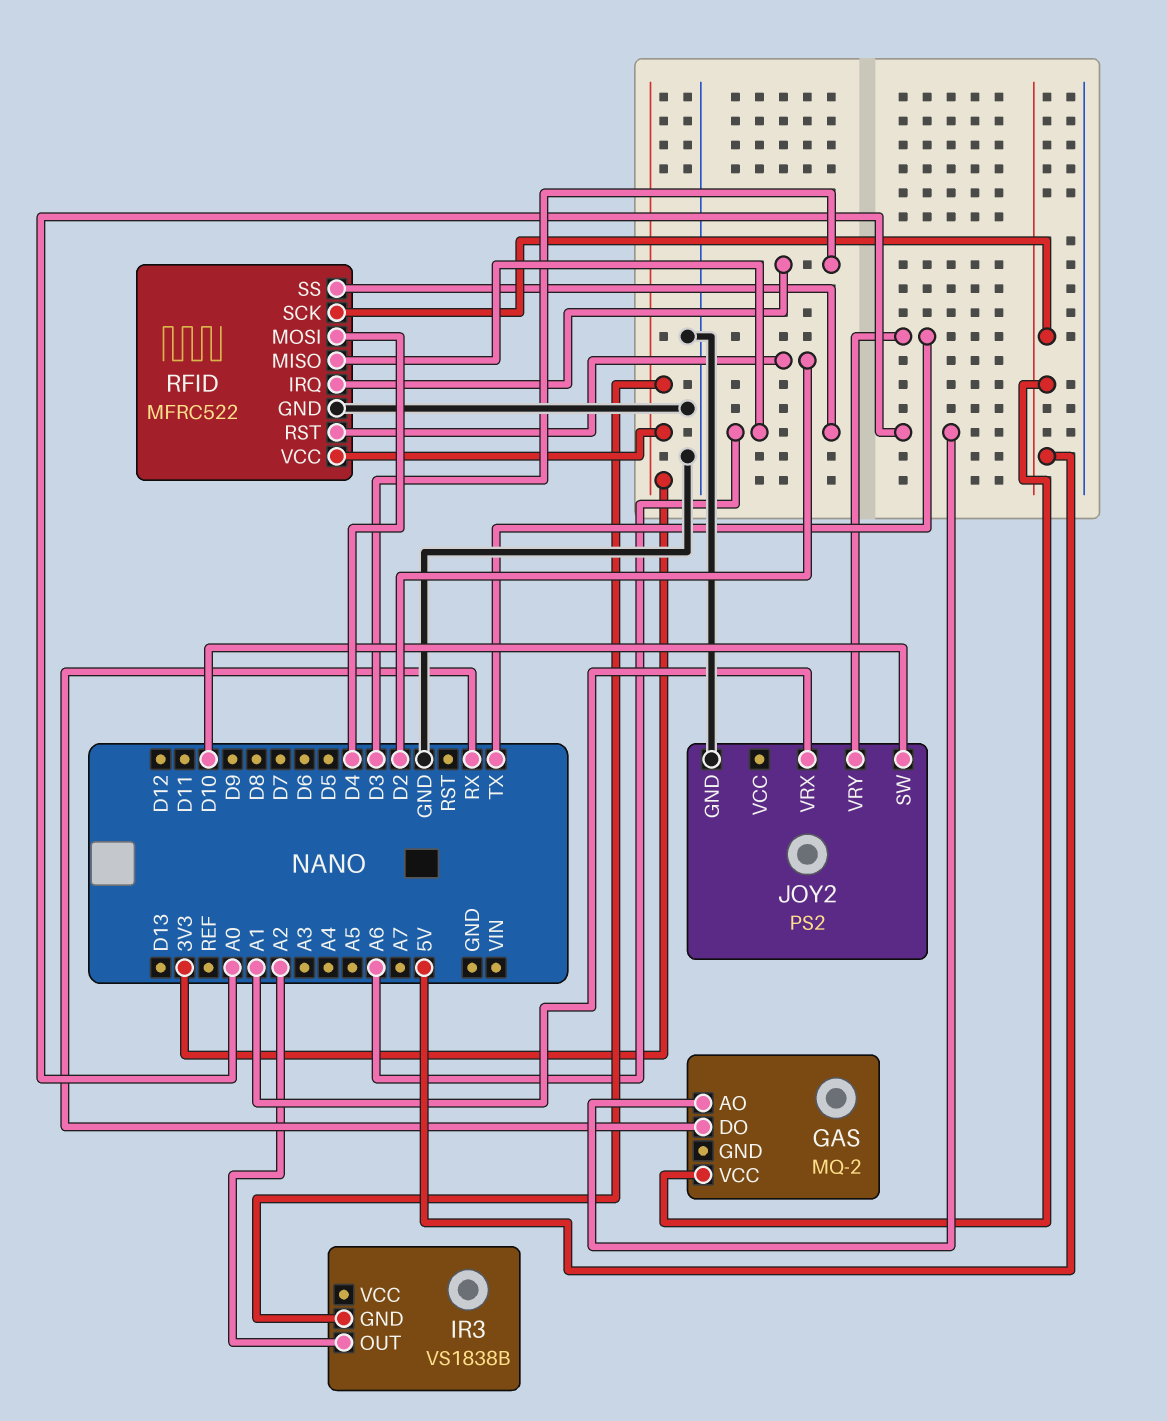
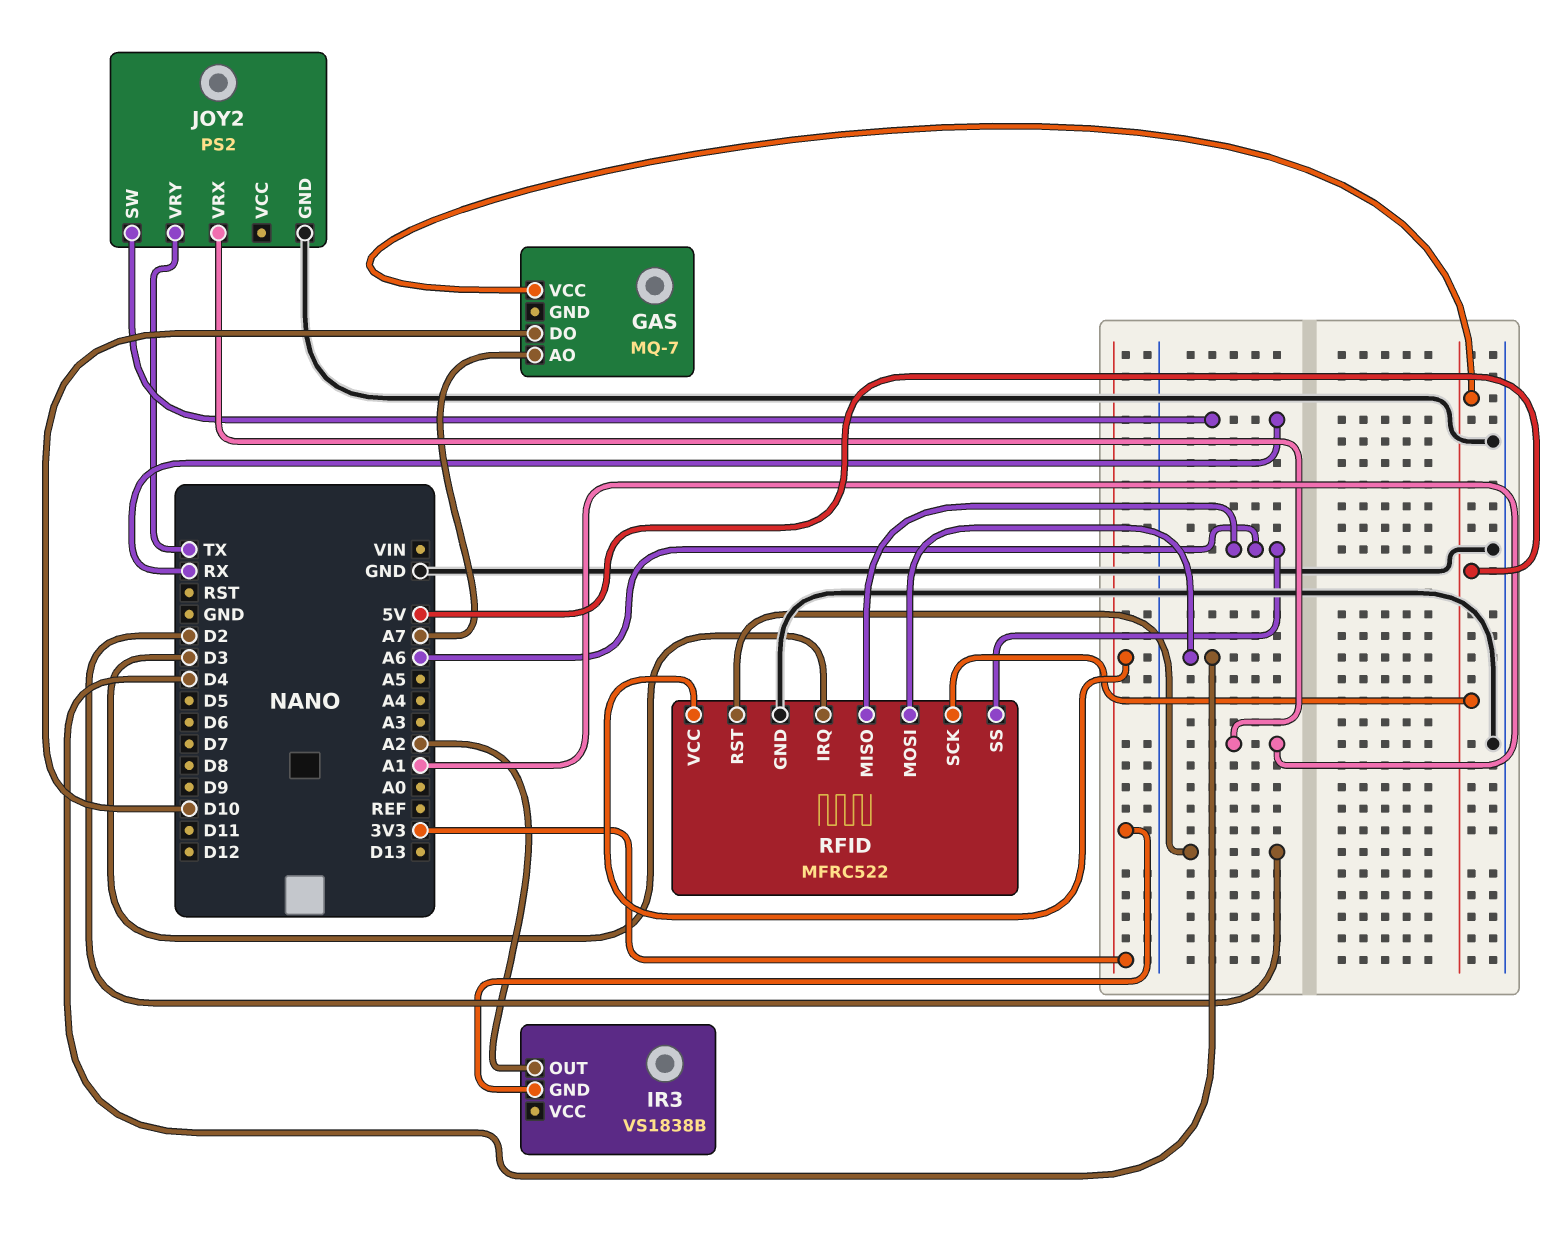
GAS: MQ-2 -> MQ-7
GAS pin AO: A0 -> A7
GAS pin DO: RX -> D10
JOY2 pin SW: D10 -> RX

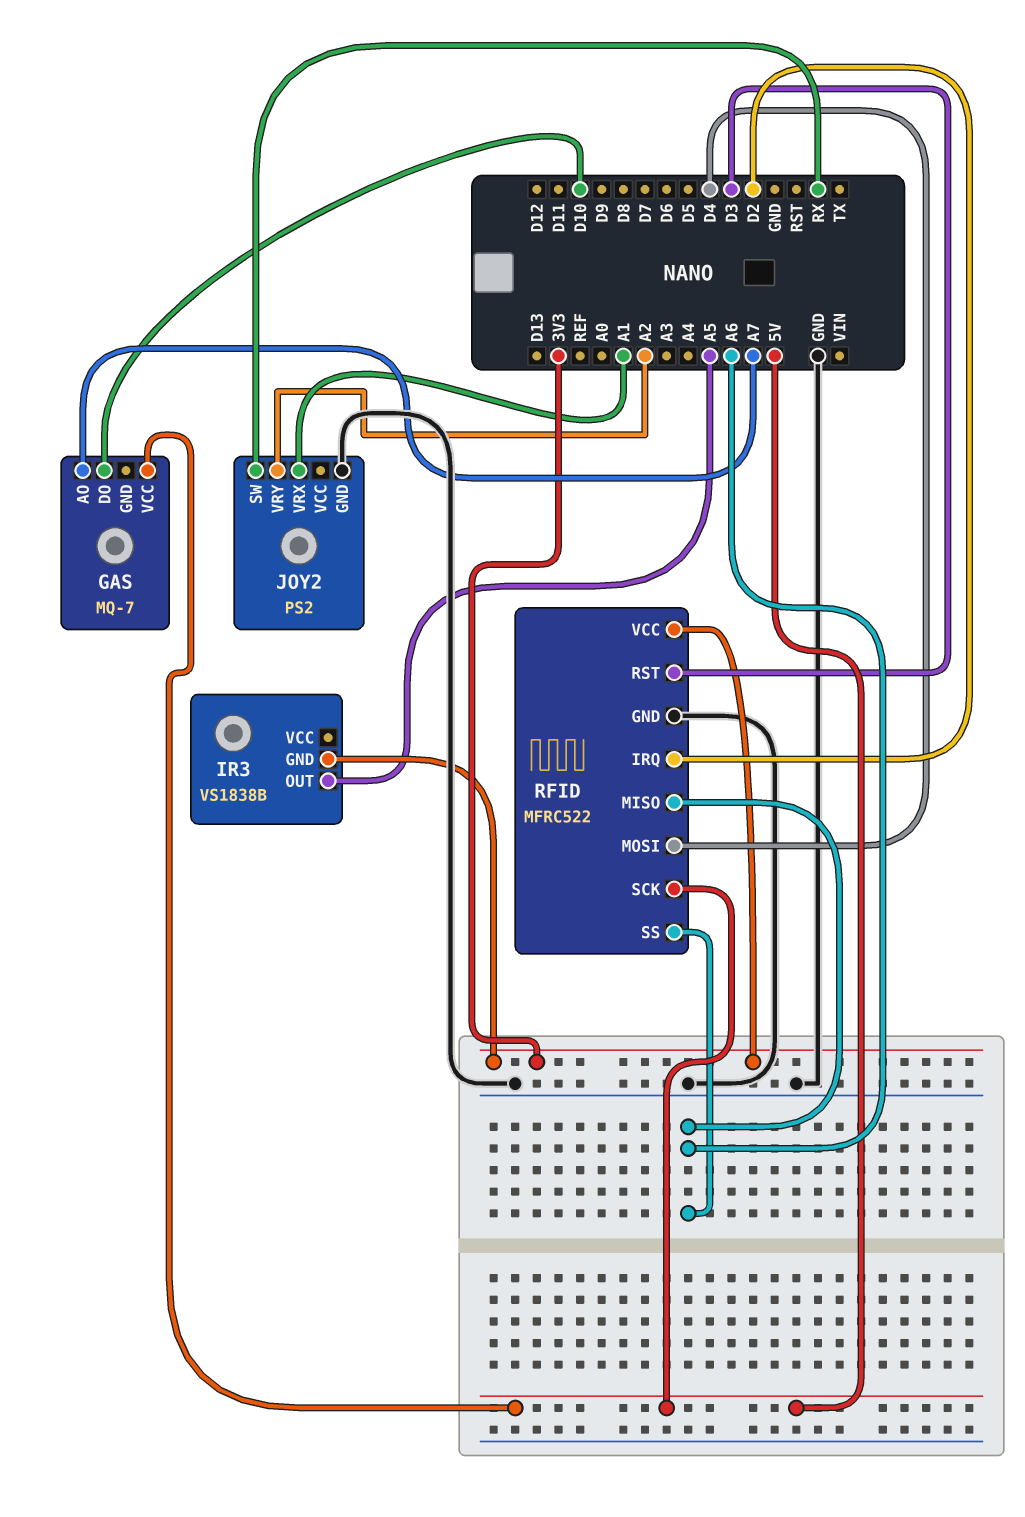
IR3 pin OUT: A2 -> A5
JOY2 pin VRY: TX -> A2
RFID pin IRQ: D3 -> D2
RFID pin RST: D2 -> D3

